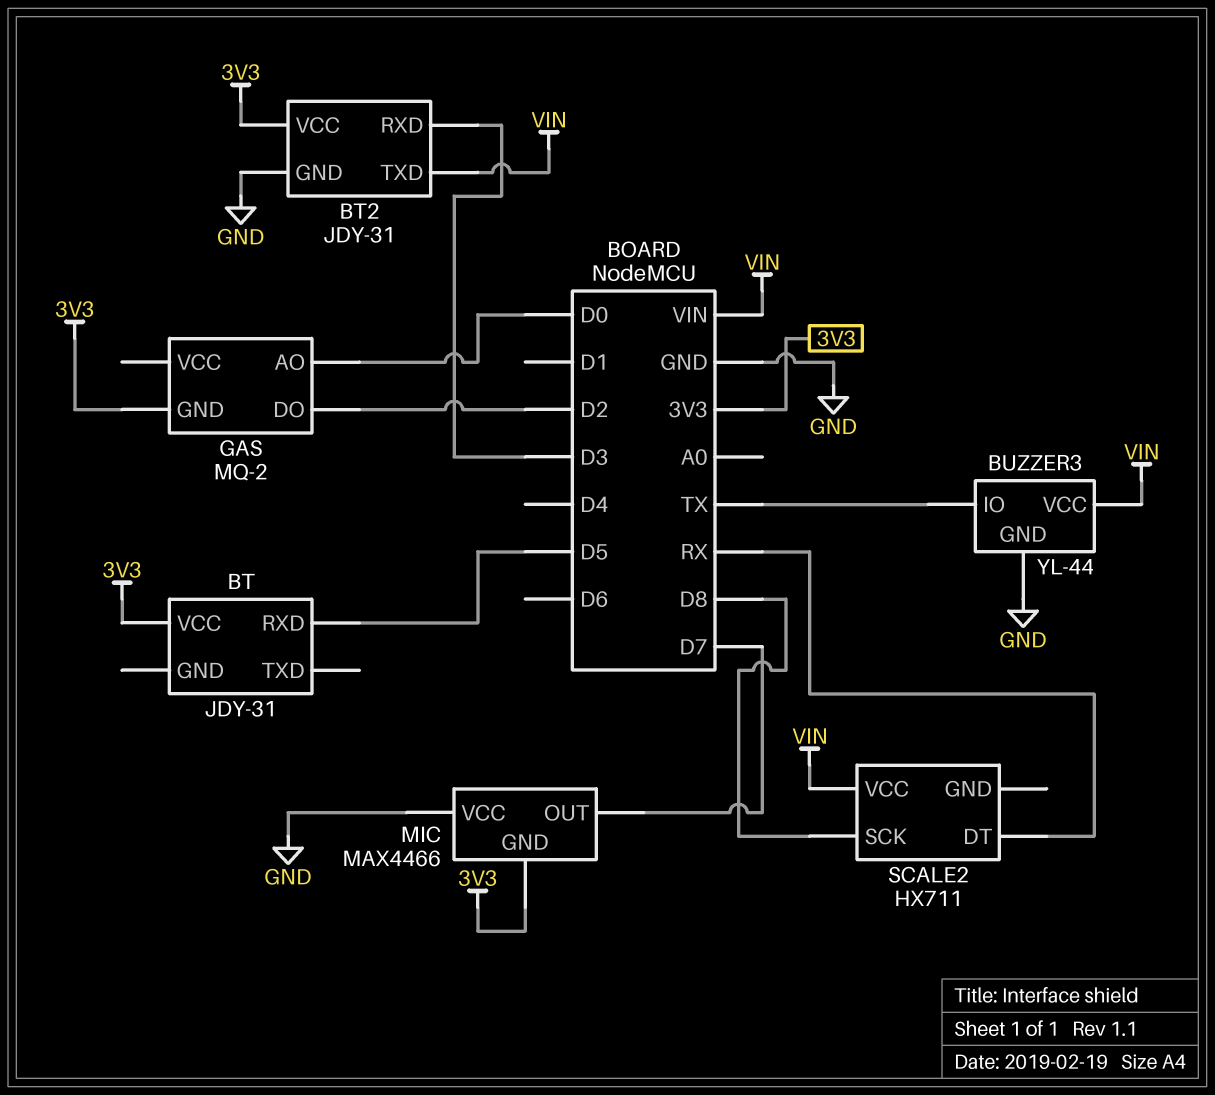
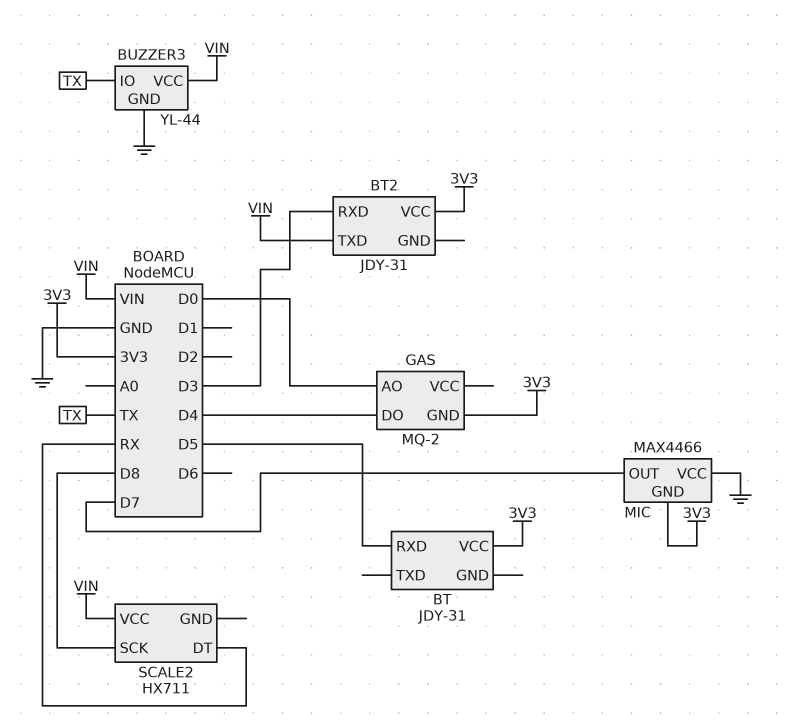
BT2 pin GND: GND -> none
GAS pin DO: D2 -> D4

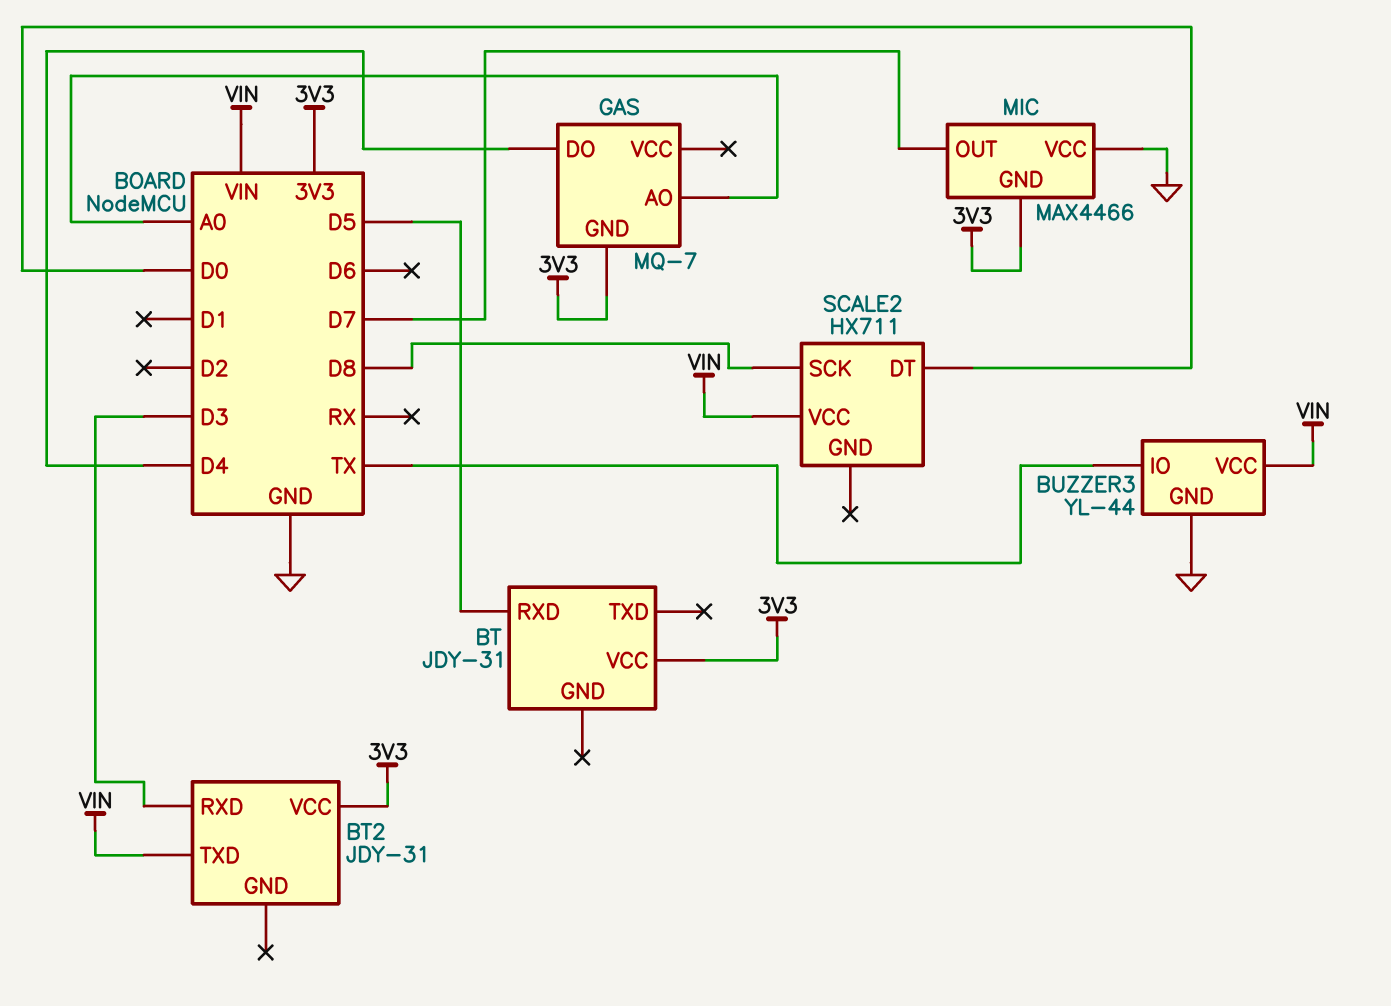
GAS: MQ-2 -> MQ-7
GAS pin AO: D0 -> A0
SCALE2 pin DT: RX -> D0

